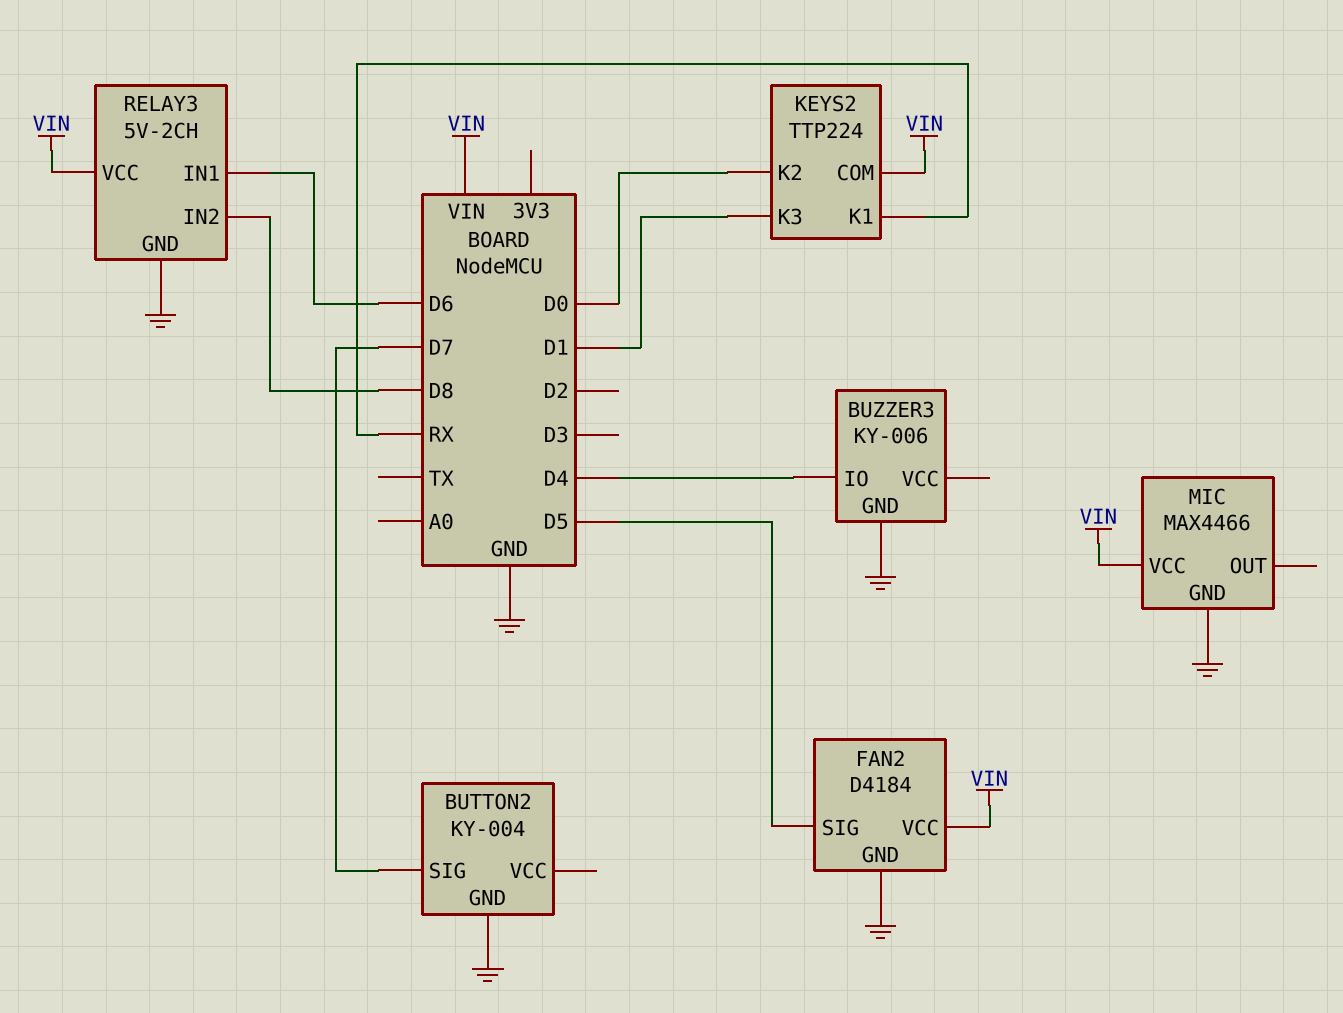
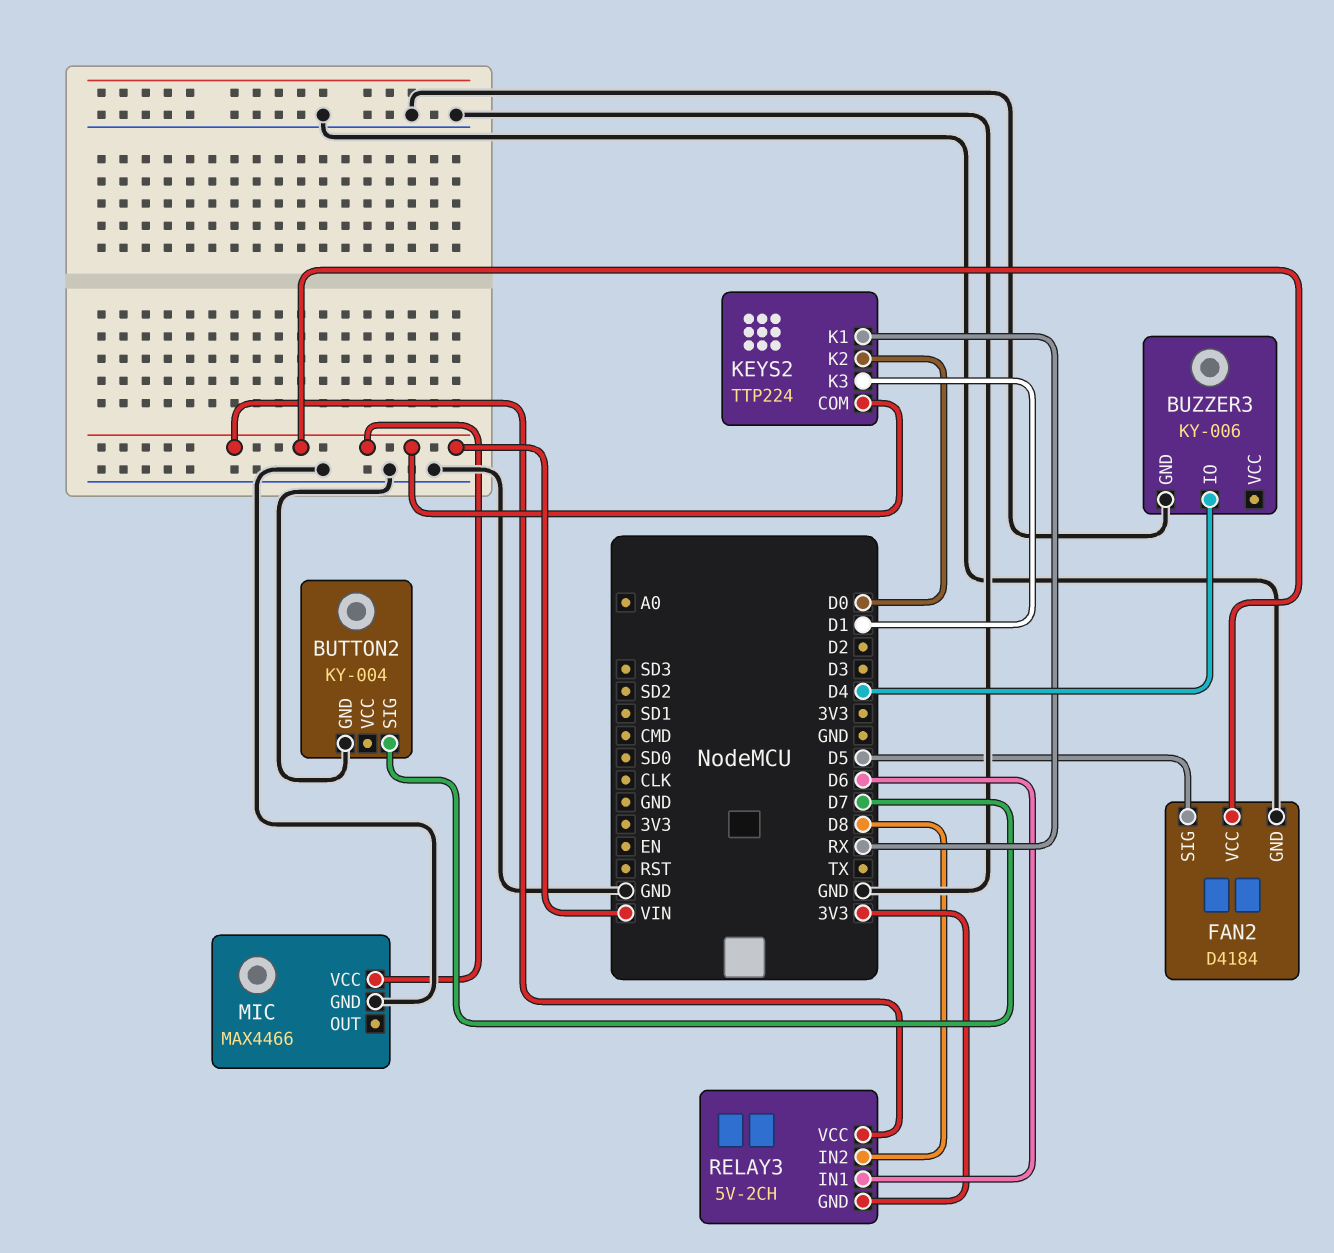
RELAY3 pin GND: GND -> 3V3

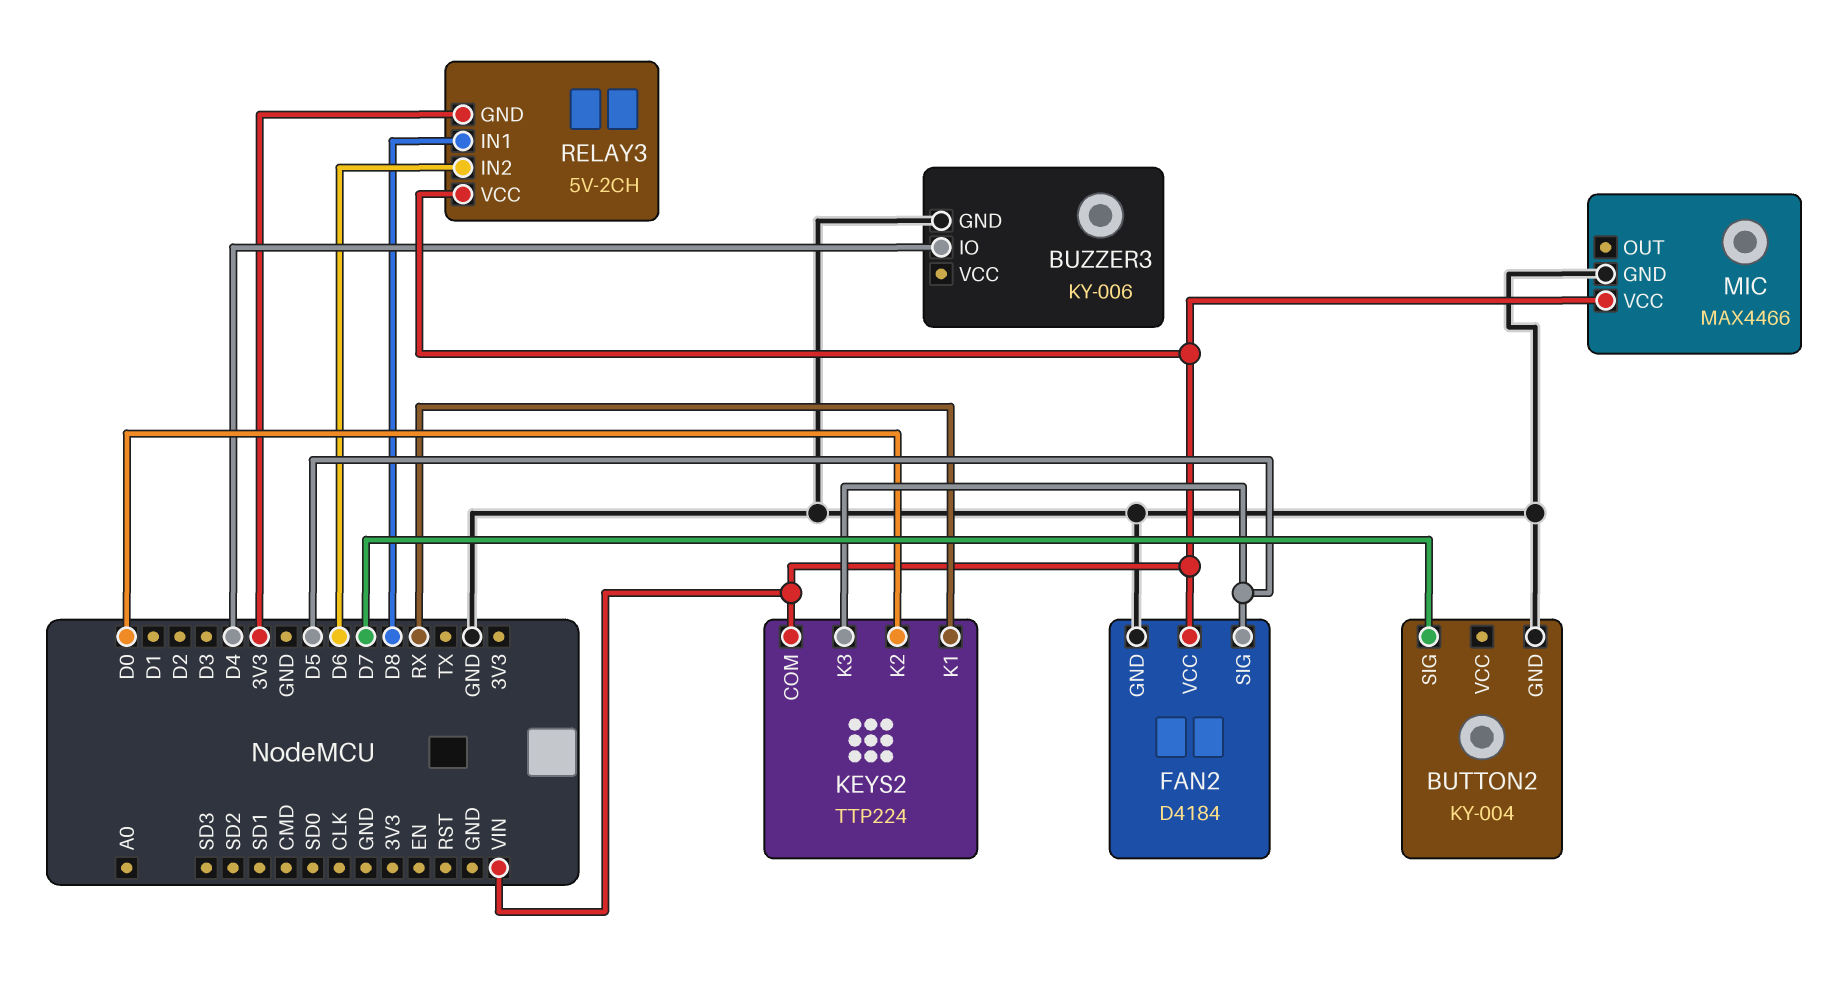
KEYS2 pin K3: D1 -> D5
RELAY3 pin IN1: D6 -> D8
RELAY3 pin IN2: D8 -> D6

